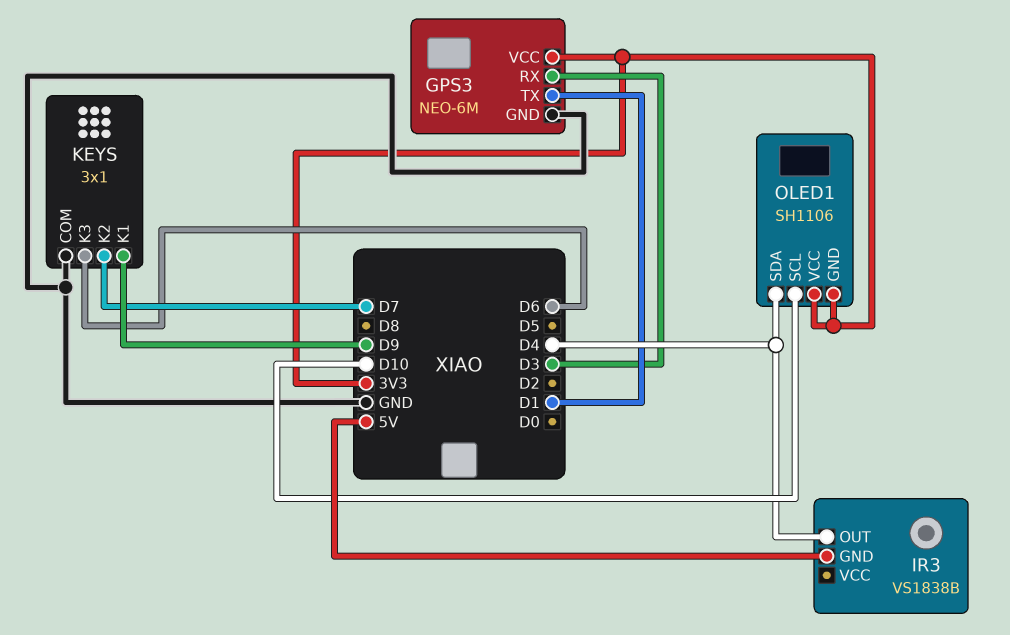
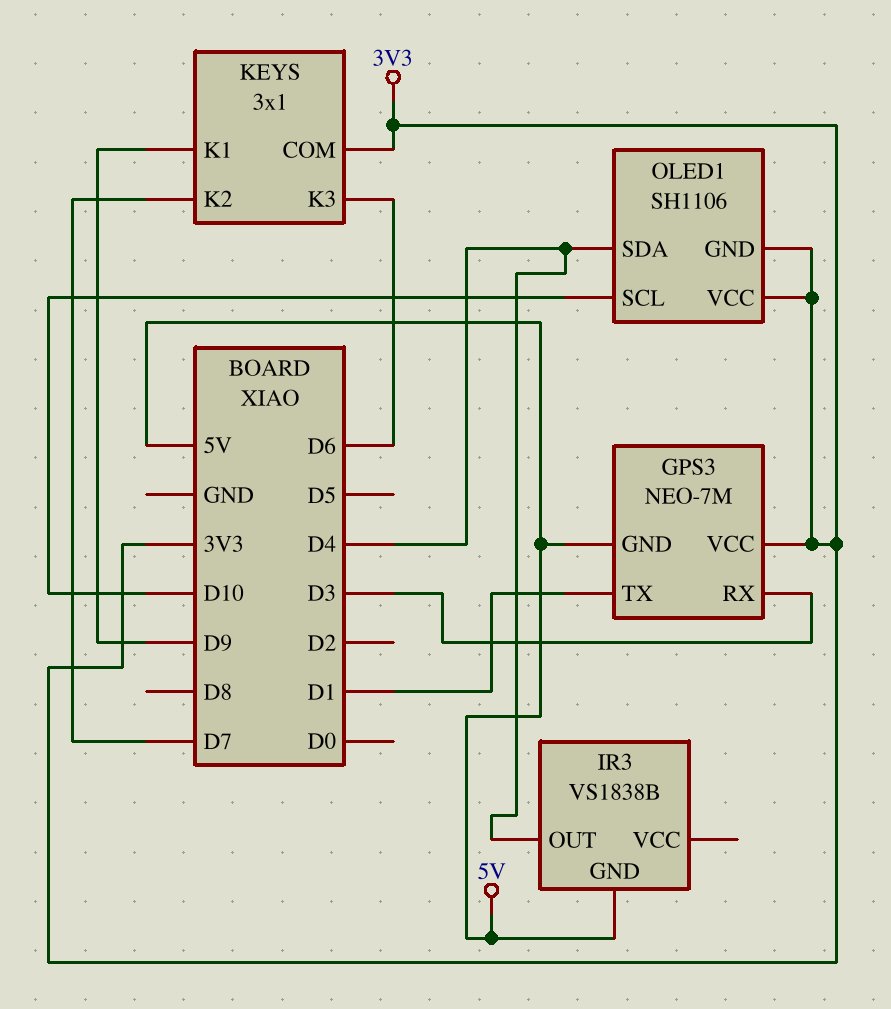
GPS3: NEO-6M -> NEO-7M
GPS3 pin GND: GND -> 5V
KEYS pin COM: GND -> 3V3

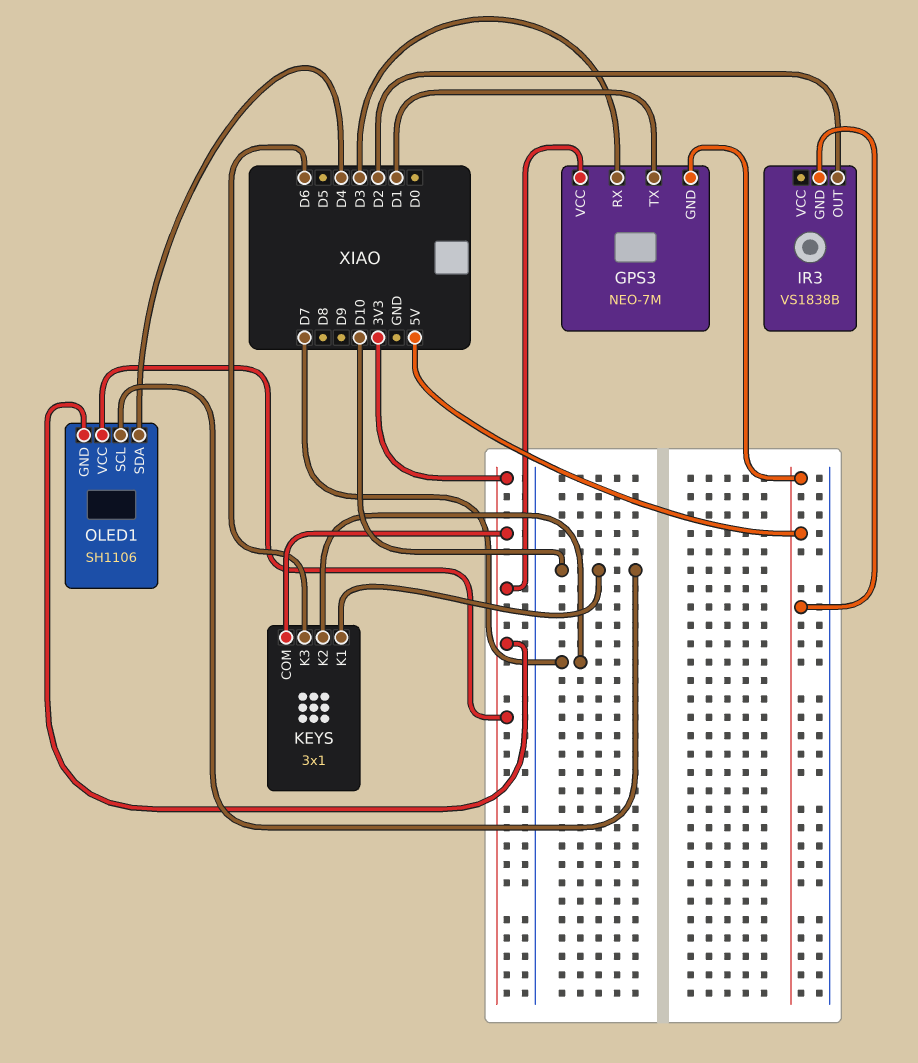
IR3 pin OUT: D4 -> D2
KEYS pin K1: D9 -> D10

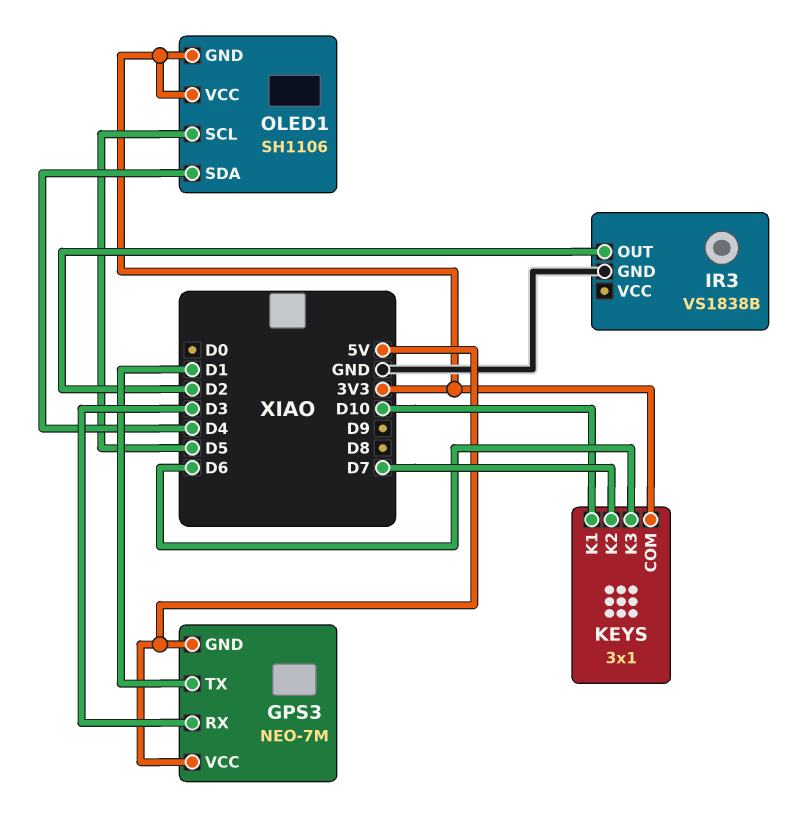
GPS3 pin VCC: 3V3 -> 5V
IR3 pin GND: 5V -> GND
OLED1 pin SCL: D10 -> D5

